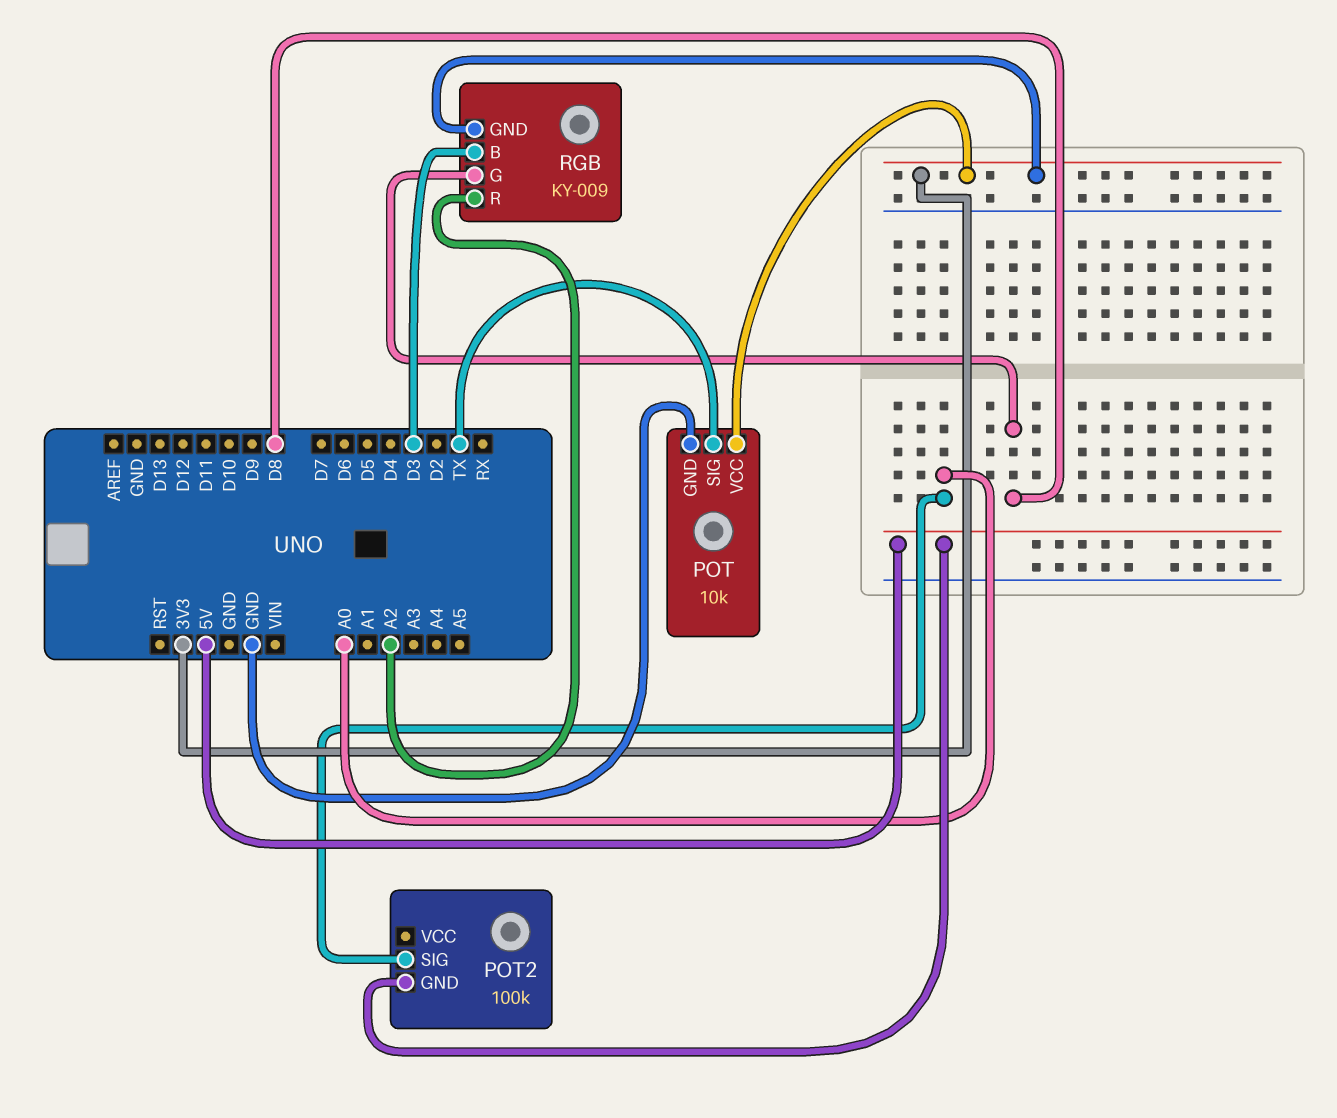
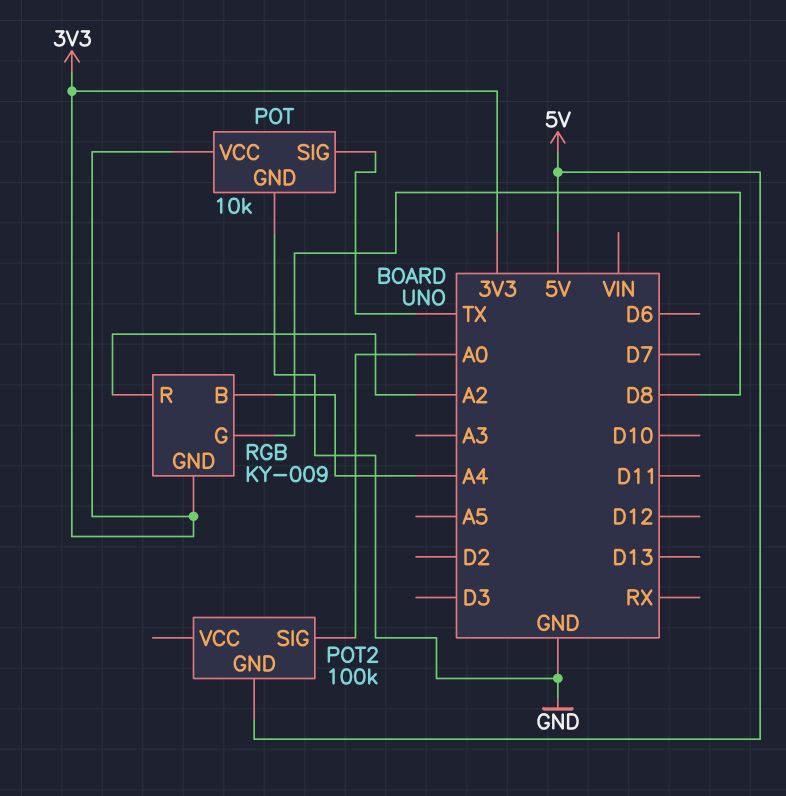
RGB pin B: D3 -> A4

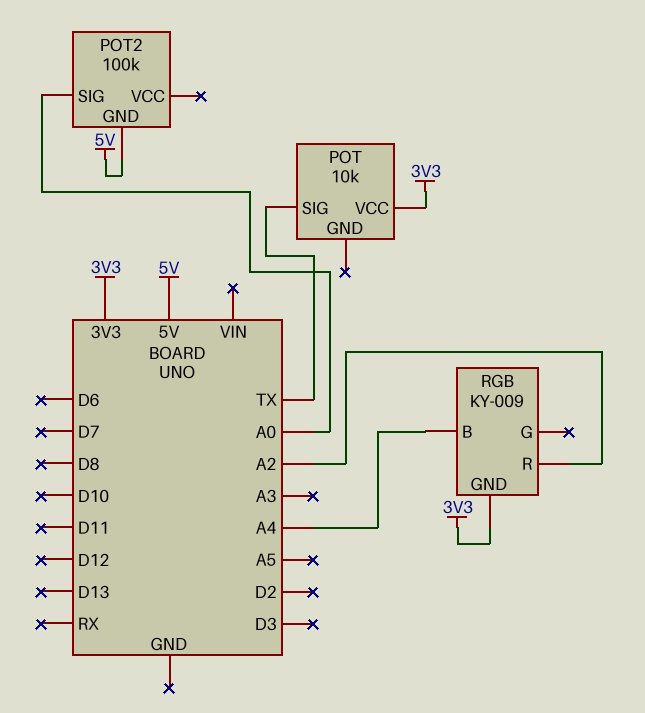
POT pin GND: GND -> none
RGB pin G: D8 -> none

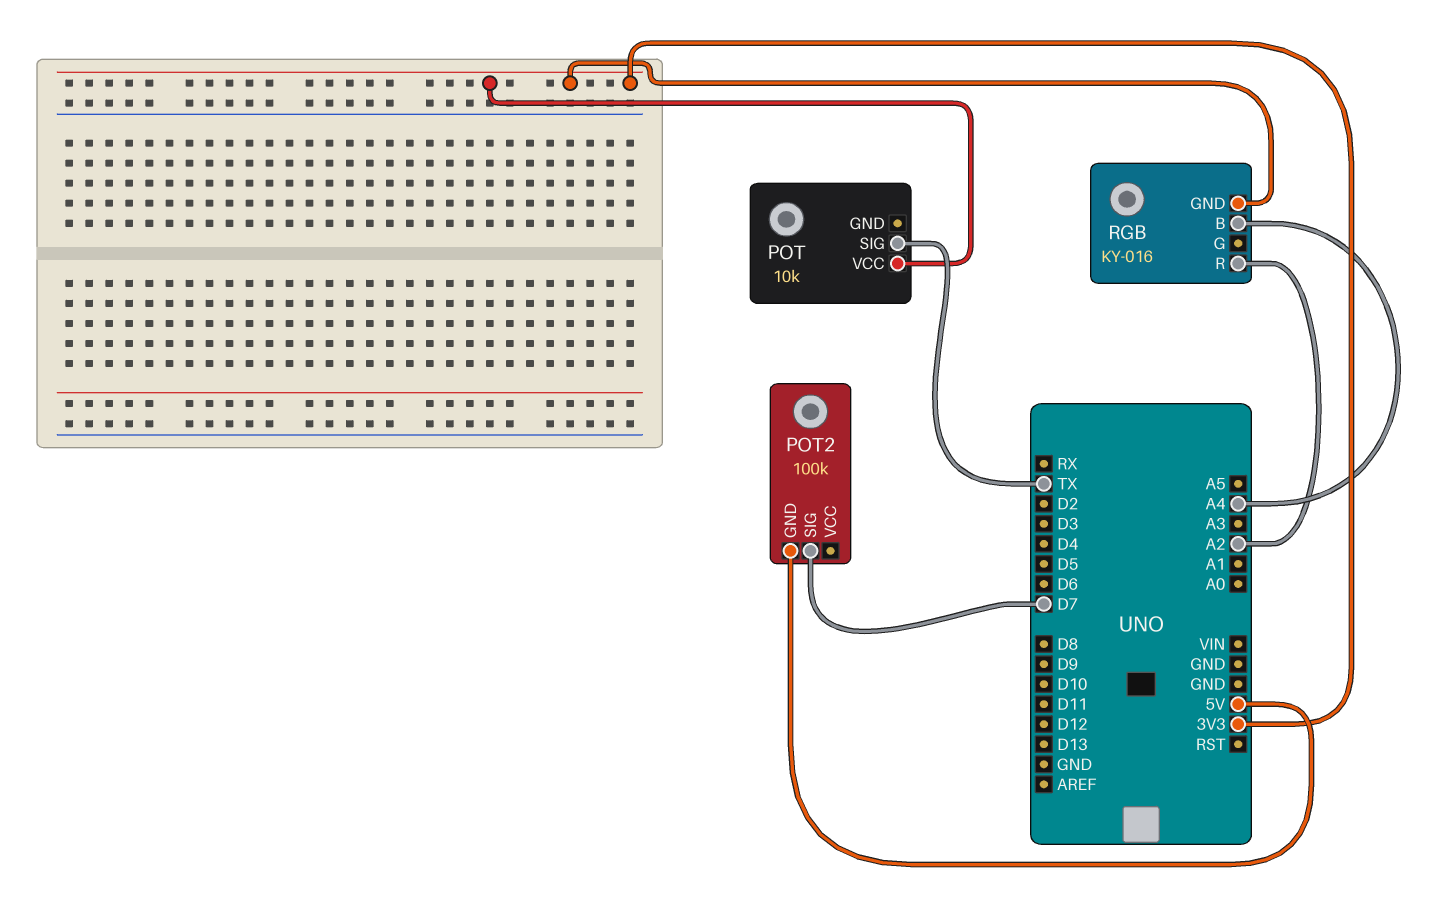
POT2 pin SIG: A0 -> D7
RGB: KY-009 -> KY-016

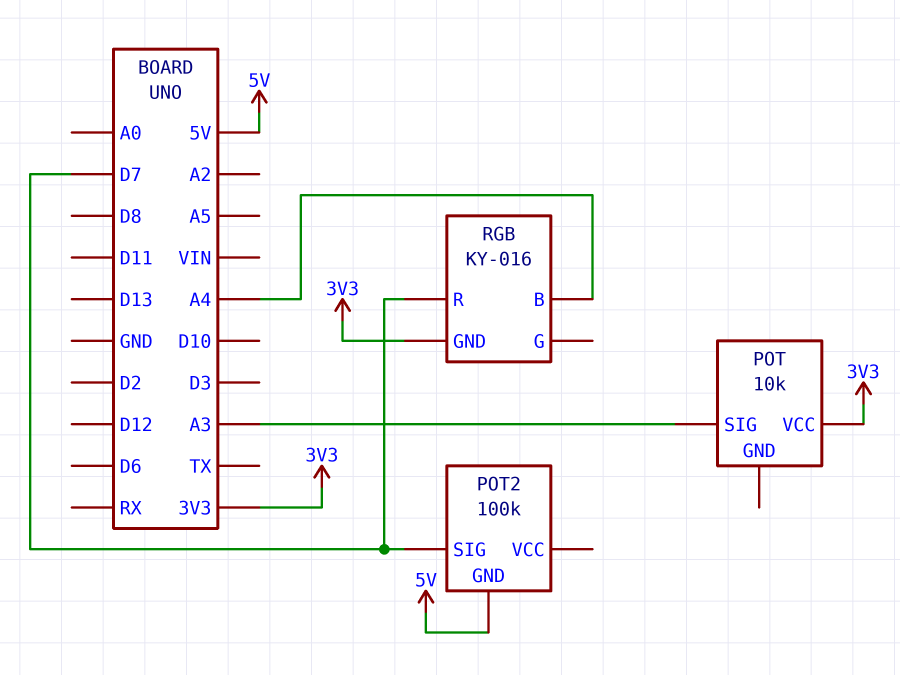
POT pin SIG: TX -> A3
RGB pin R: A2 -> D7

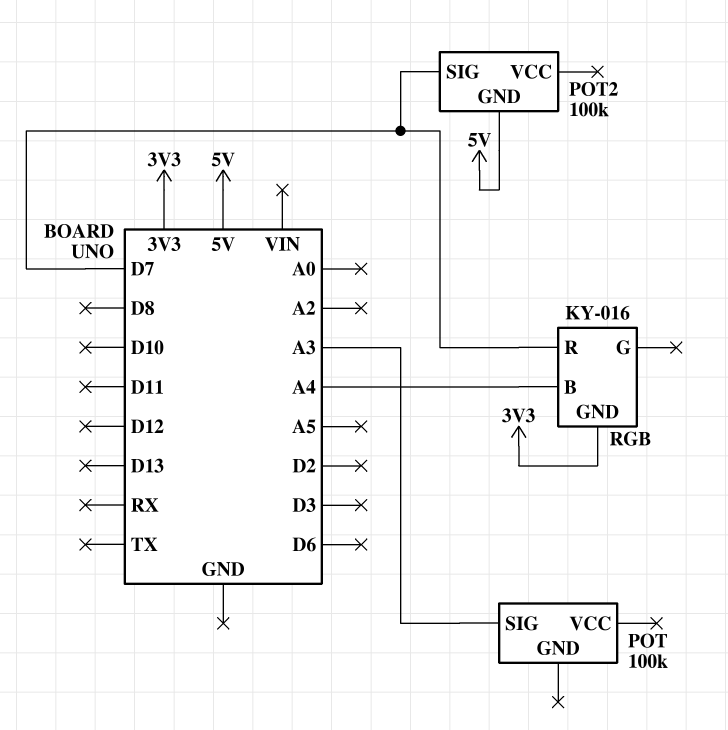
POT: 10k -> 100k
POT pin VCC: 3V3 -> none

